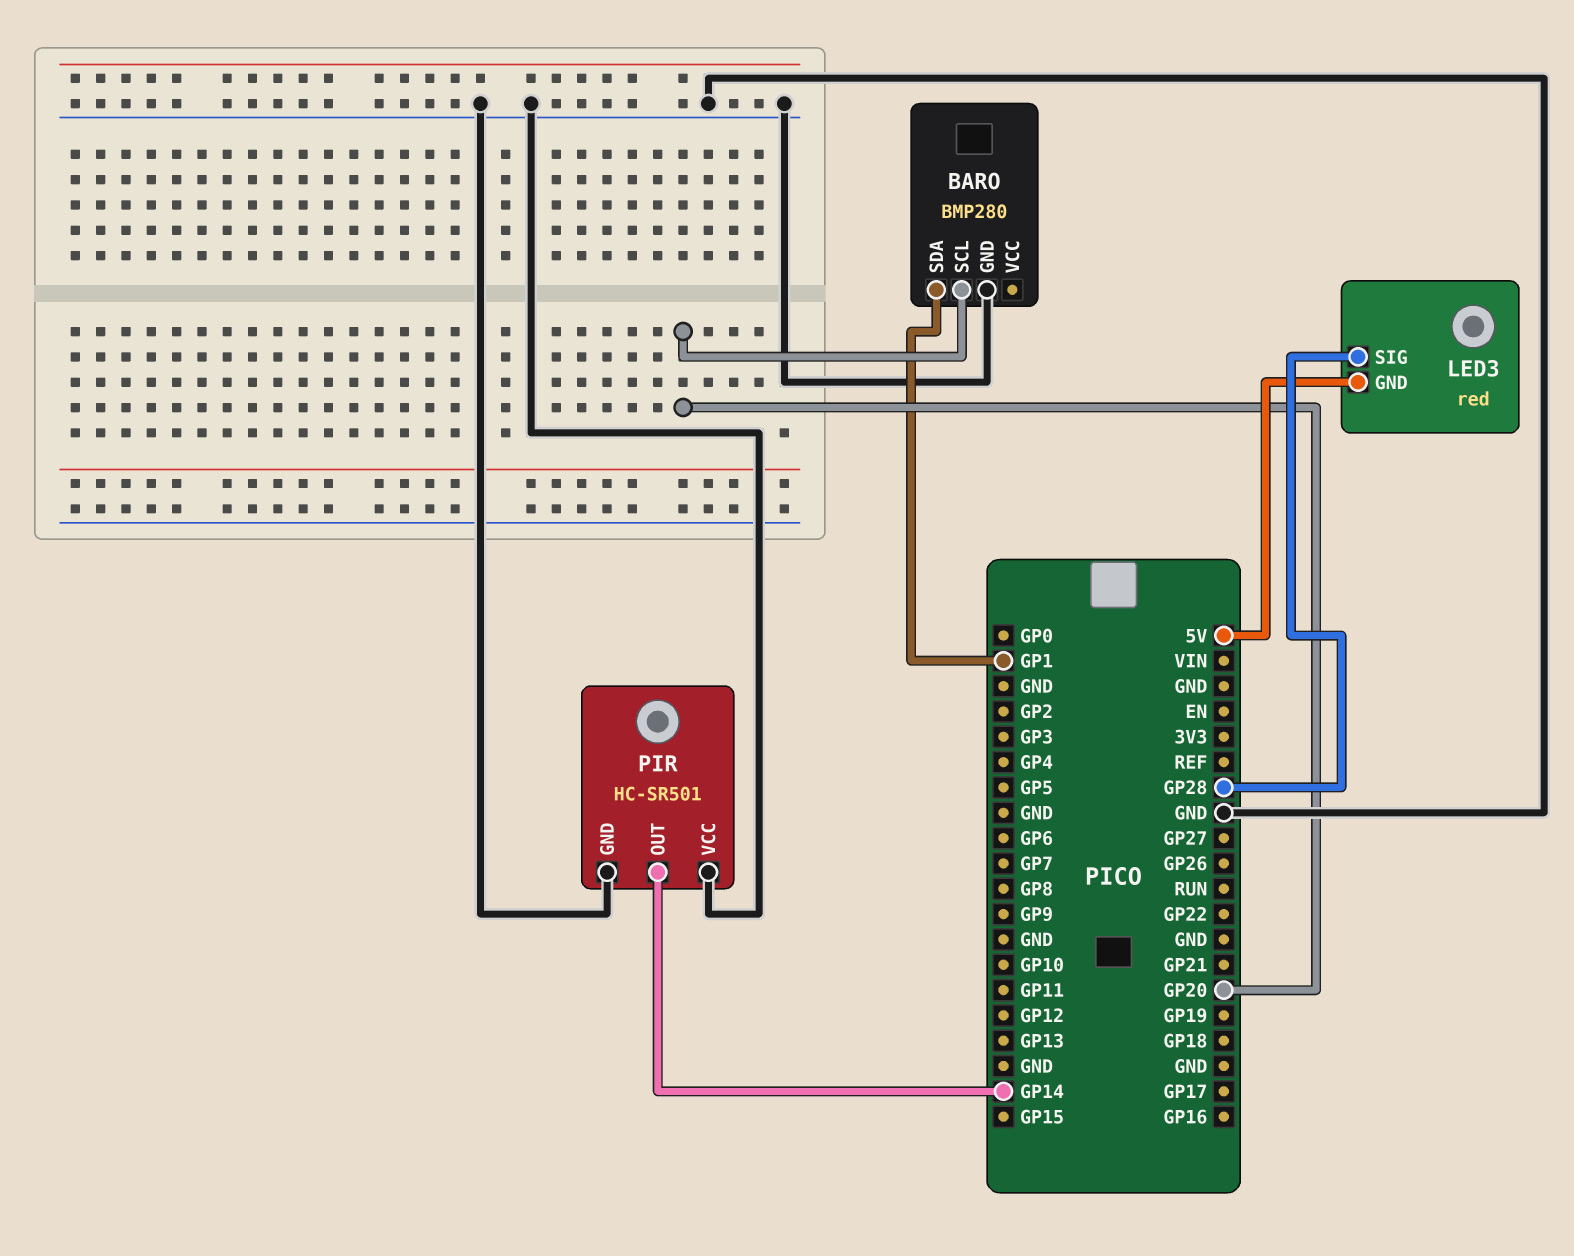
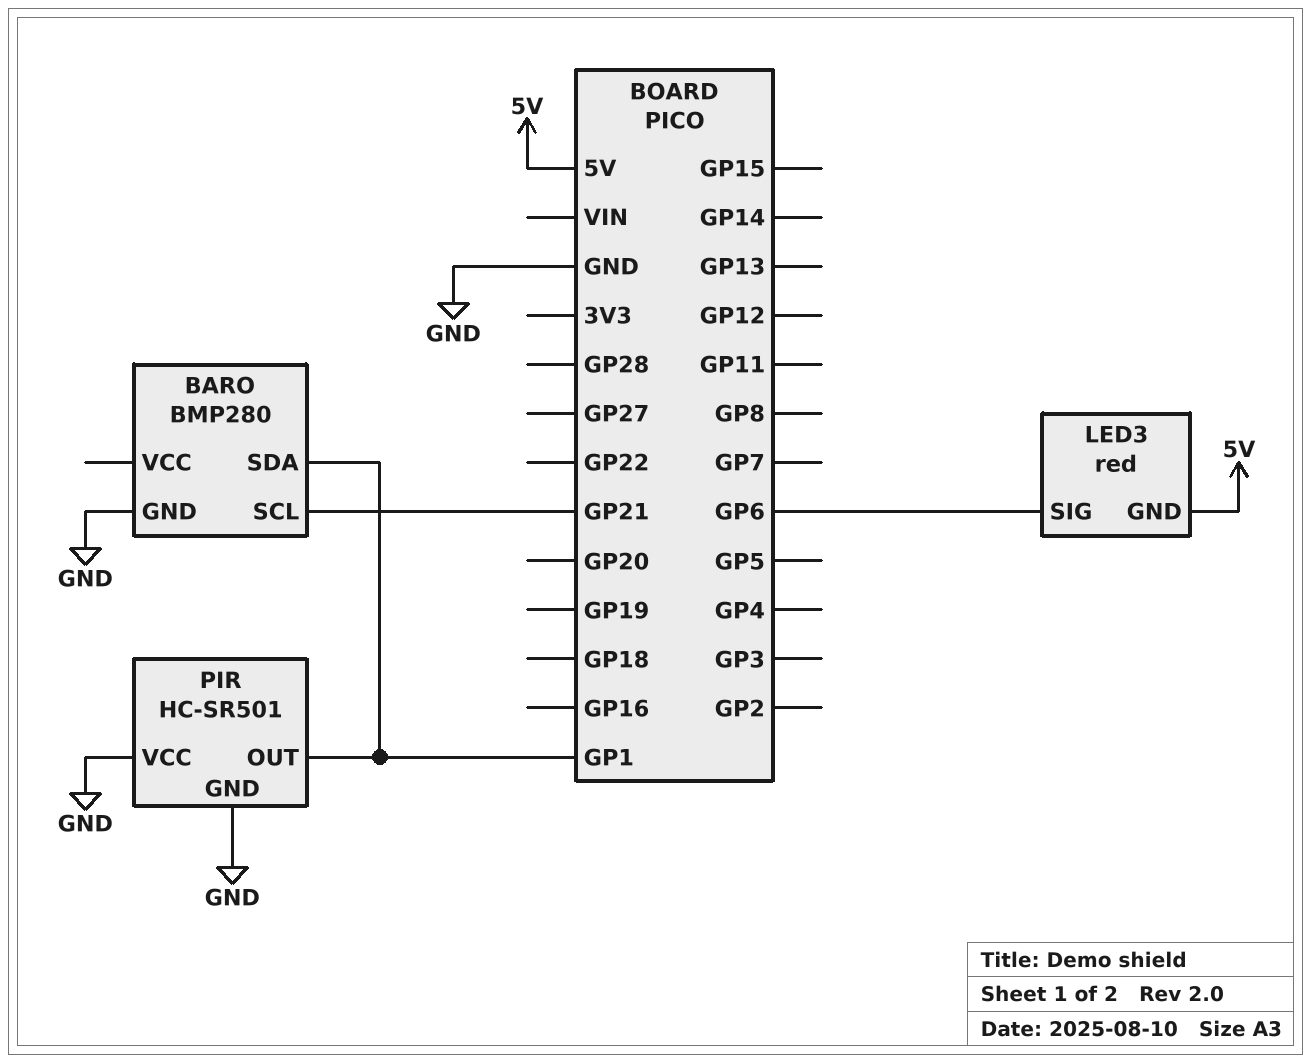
BARO pin SCL: GP20 -> GP21
LED3 pin SIG: GP28 -> GP6
PIR pin OUT: GP14 -> GP1

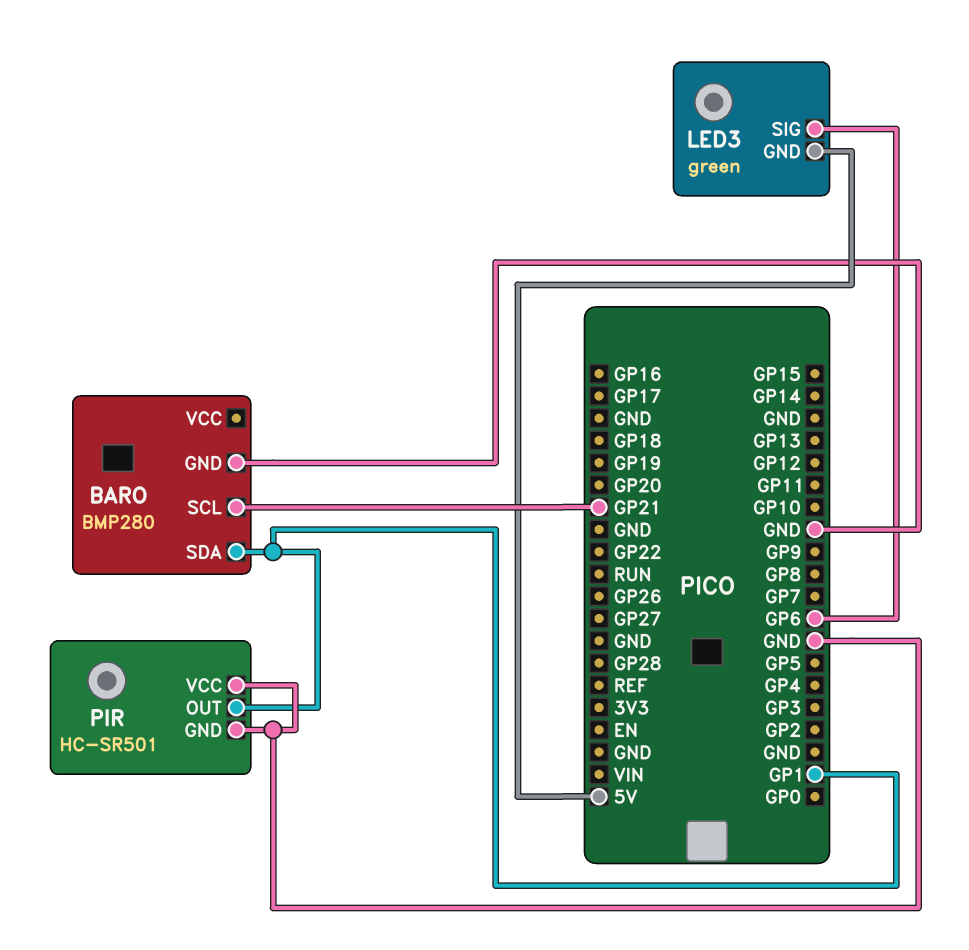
LED3: red -> green

